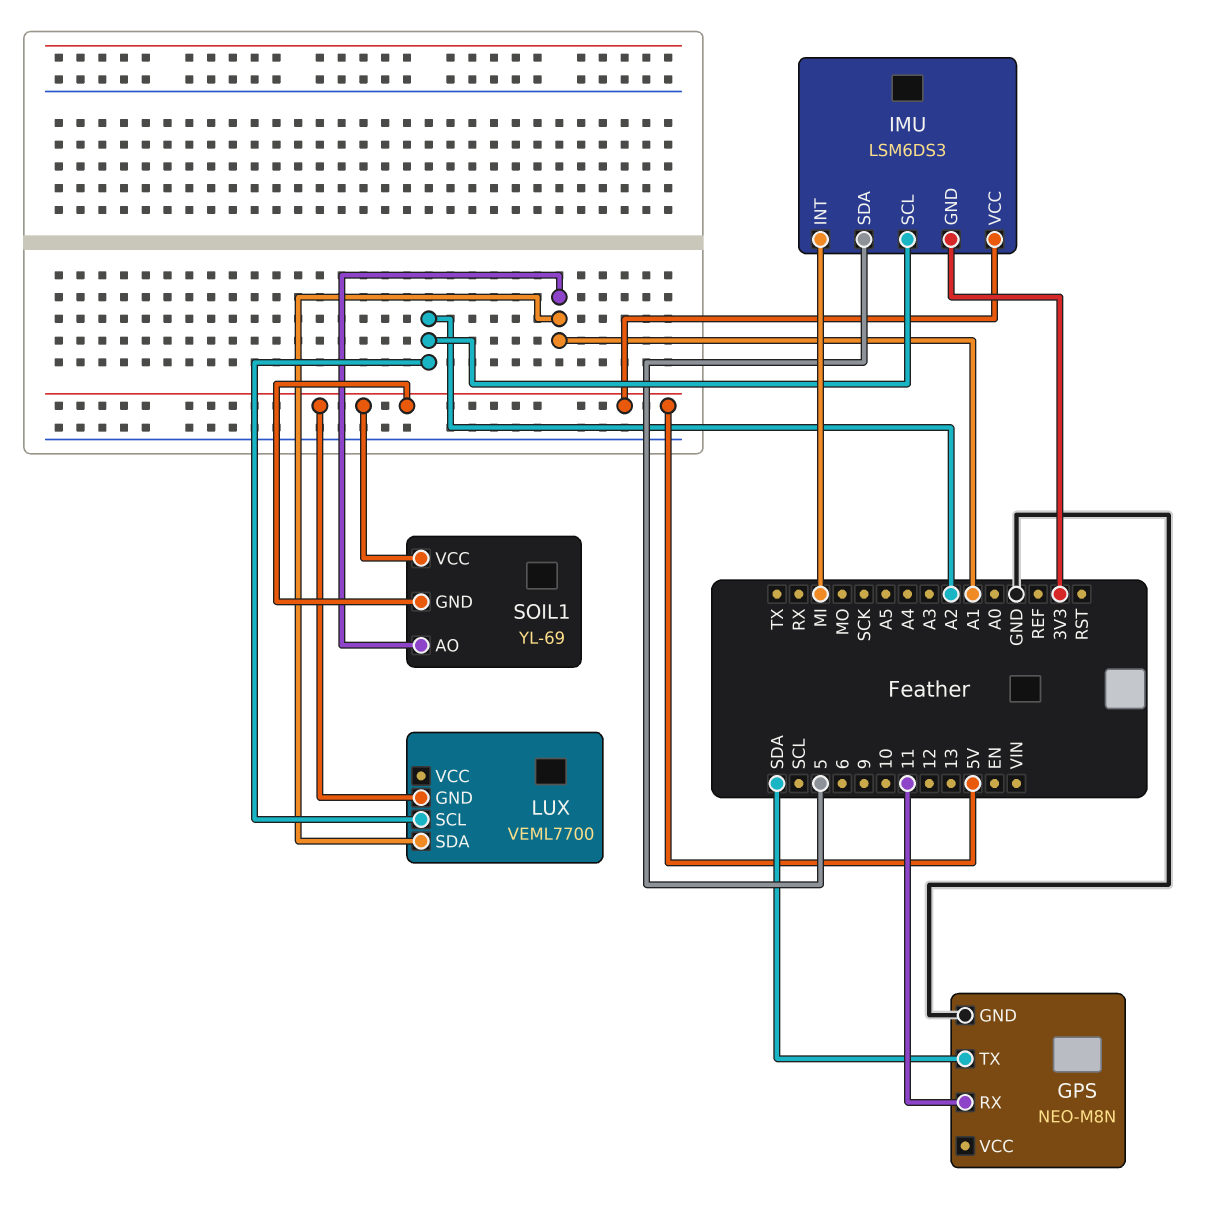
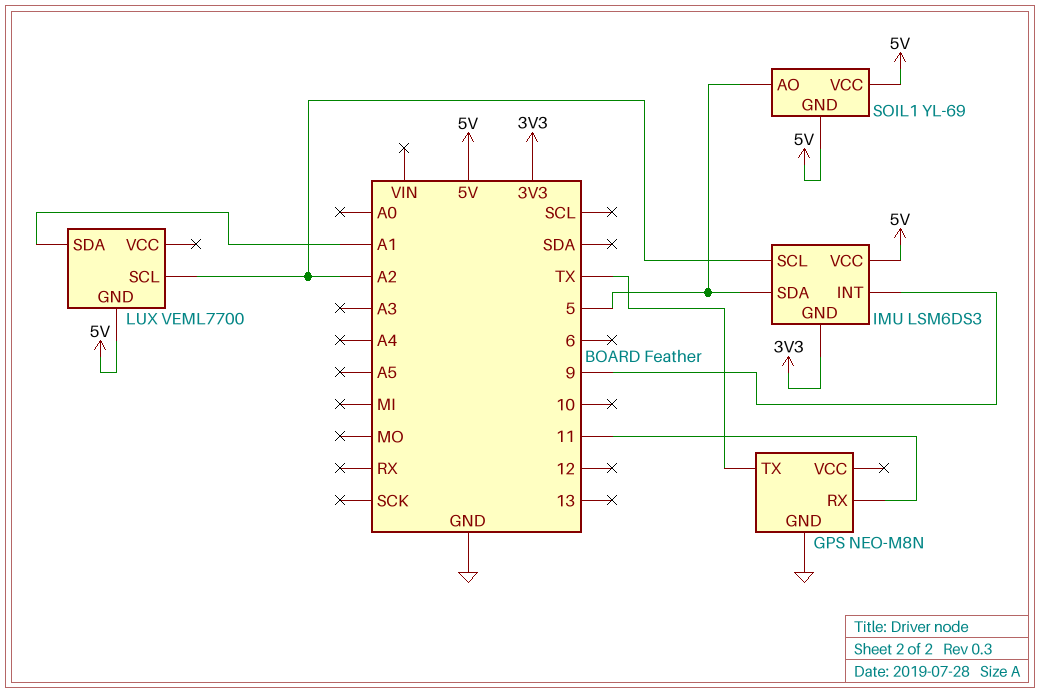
GPS pin TX: SDA -> TX
IMU pin INT: MI -> 9
SOIL1 pin AO: A1 -> 5

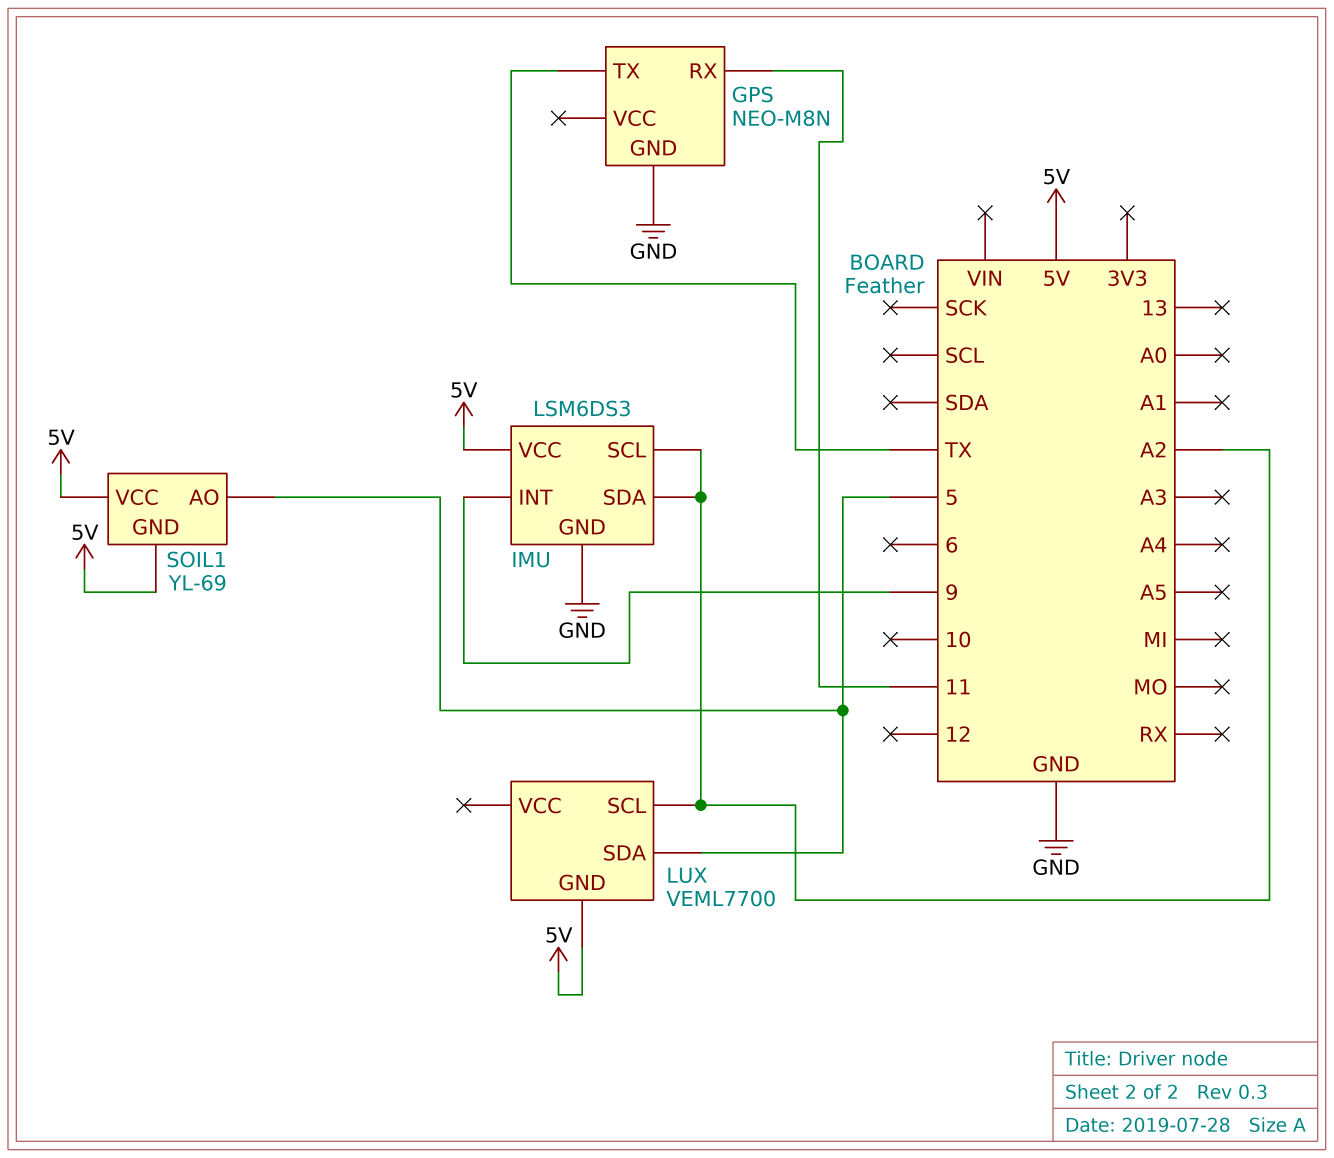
IMU pin GND: 3V3 -> GND
IMU pin SDA: 5 -> A2
LUX pin SDA: A1 -> 5

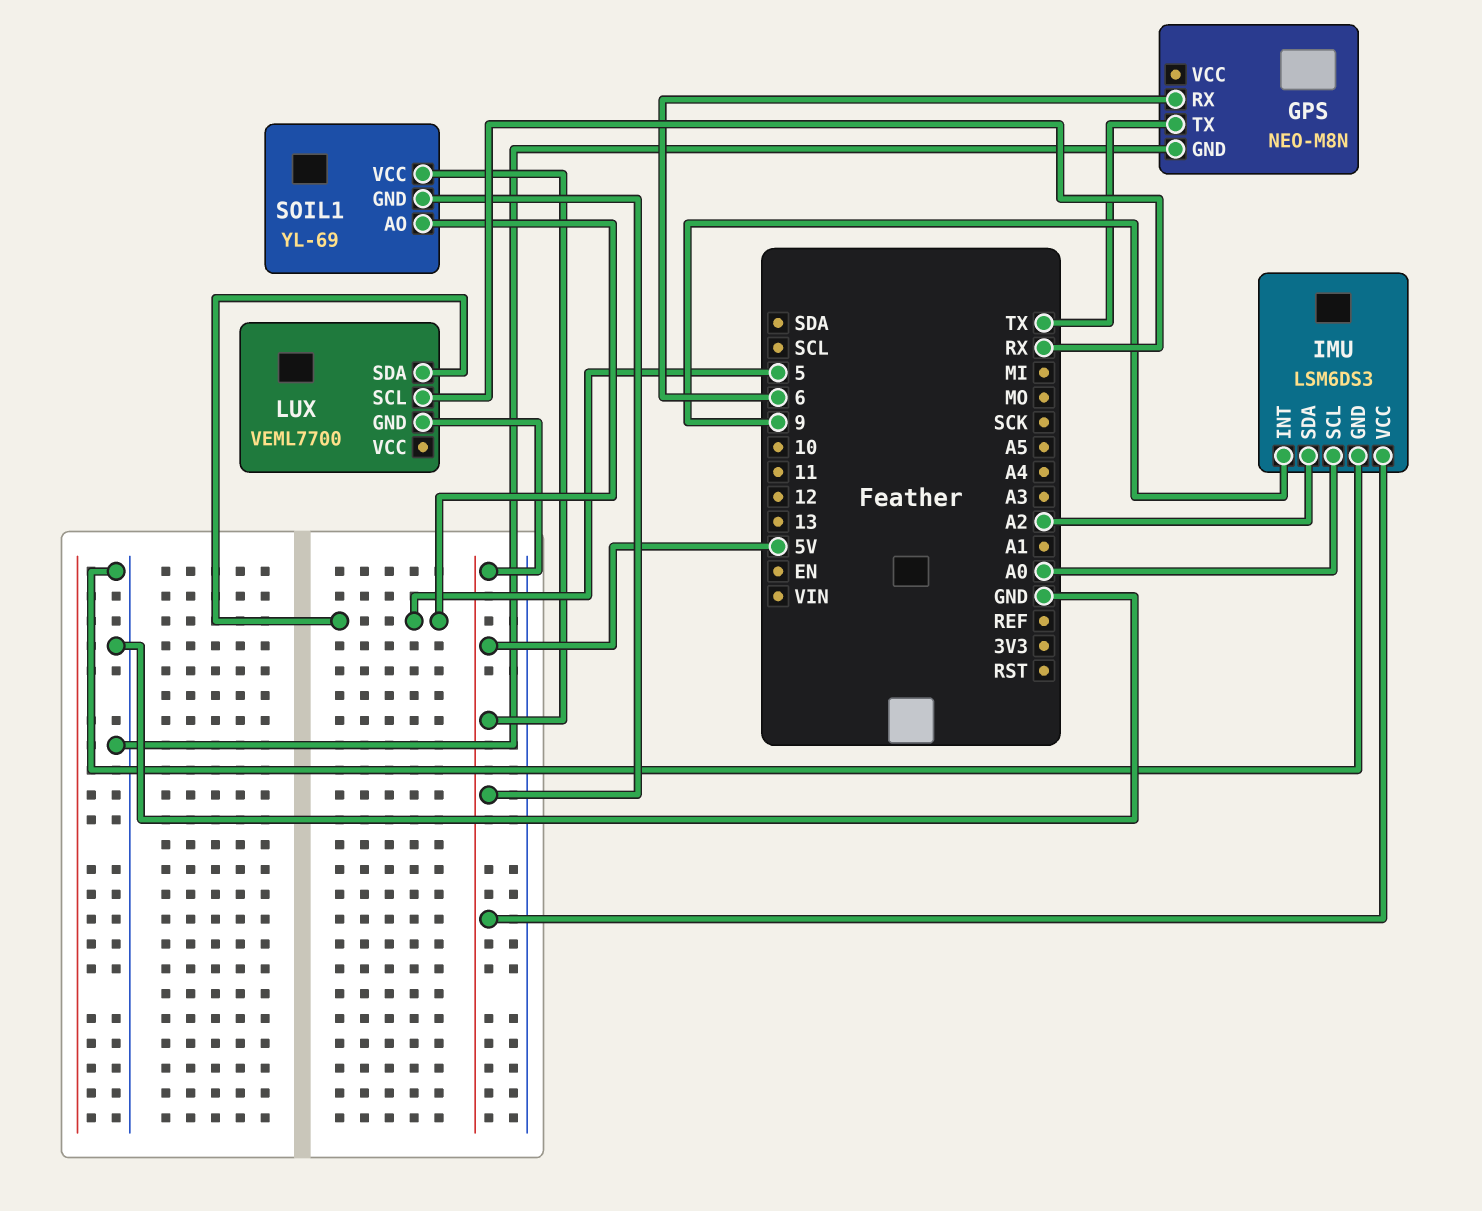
GPS pin RX: 11 -> 6
IMU pin SCL: A2 -> A0
LUX pin SCL: A2 -> RX

